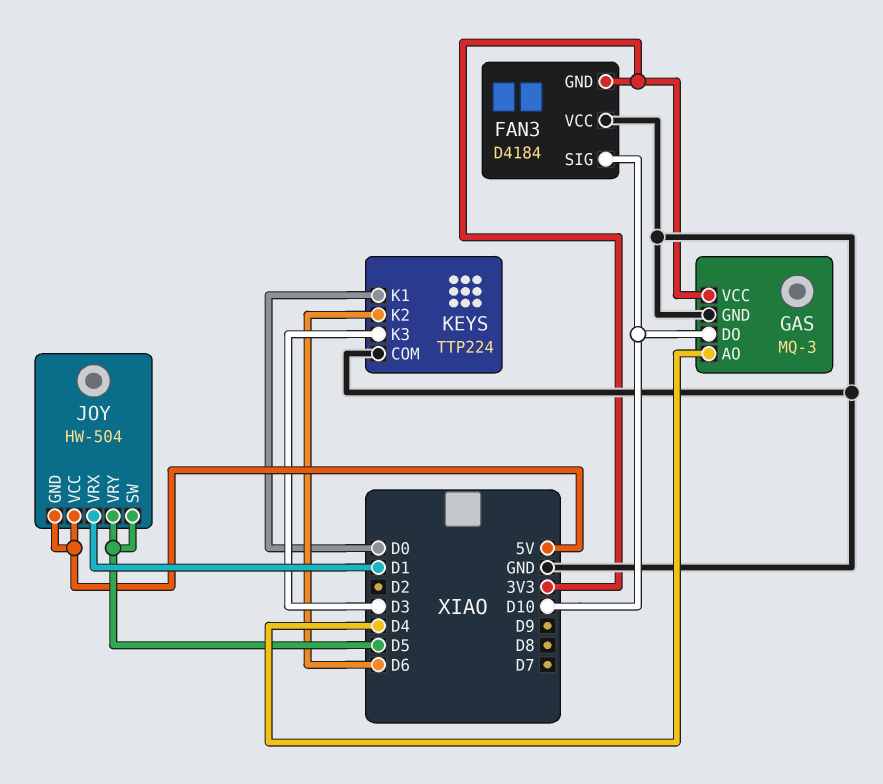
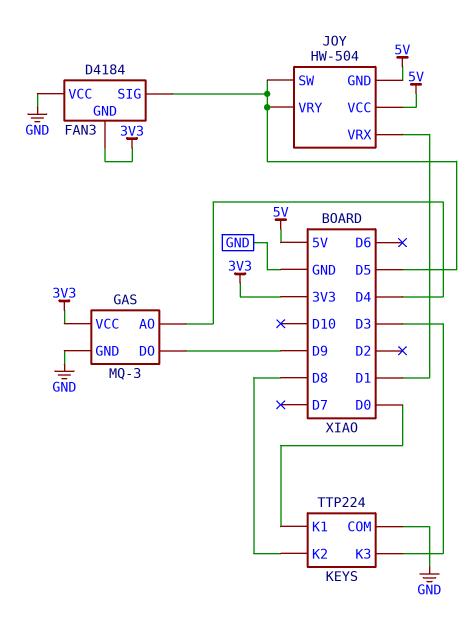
FAN3 pin SIG: D10 -> D5
GAS pin DO: D10 -> D9
KEYS pin K2: D6 -> D8

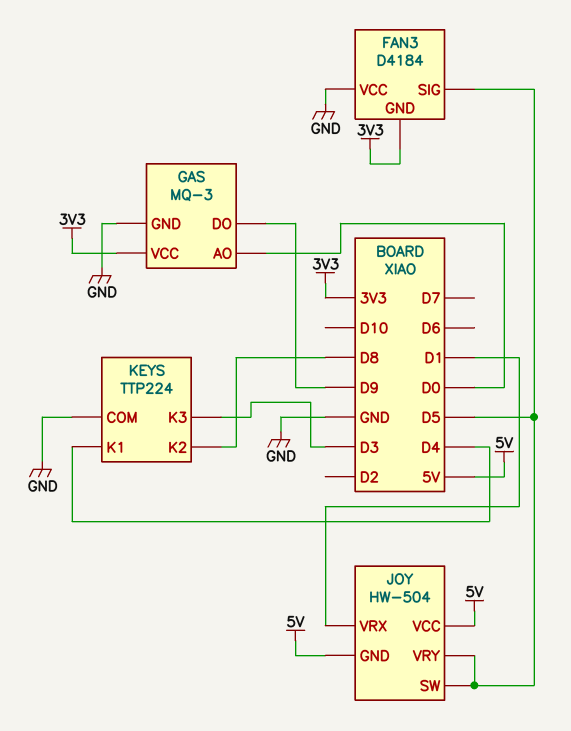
GAS pin AO: D4 -> D0
KEYS pin K1: D0 -> D4

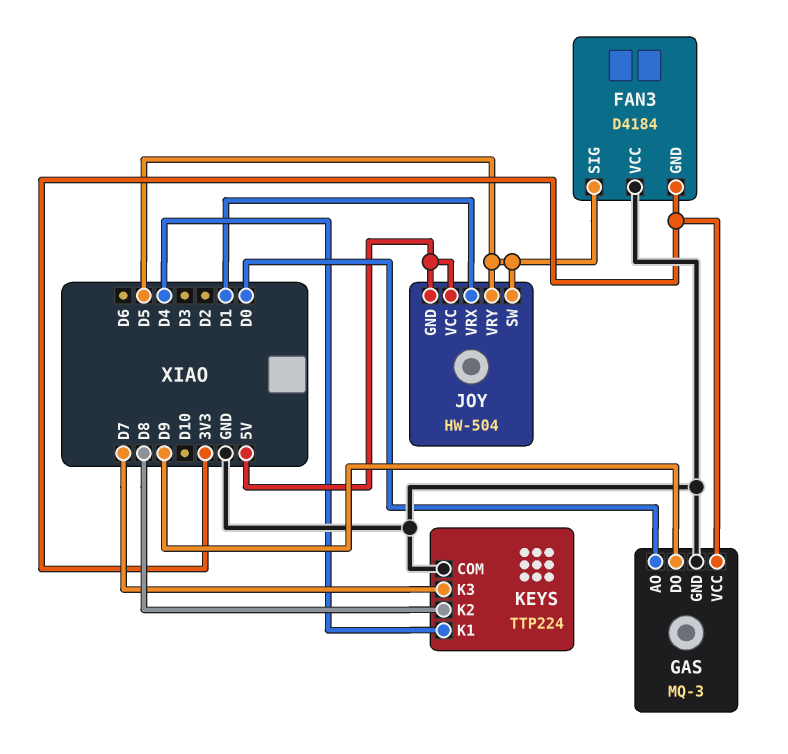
KEYS pin K3: D3 -> D7

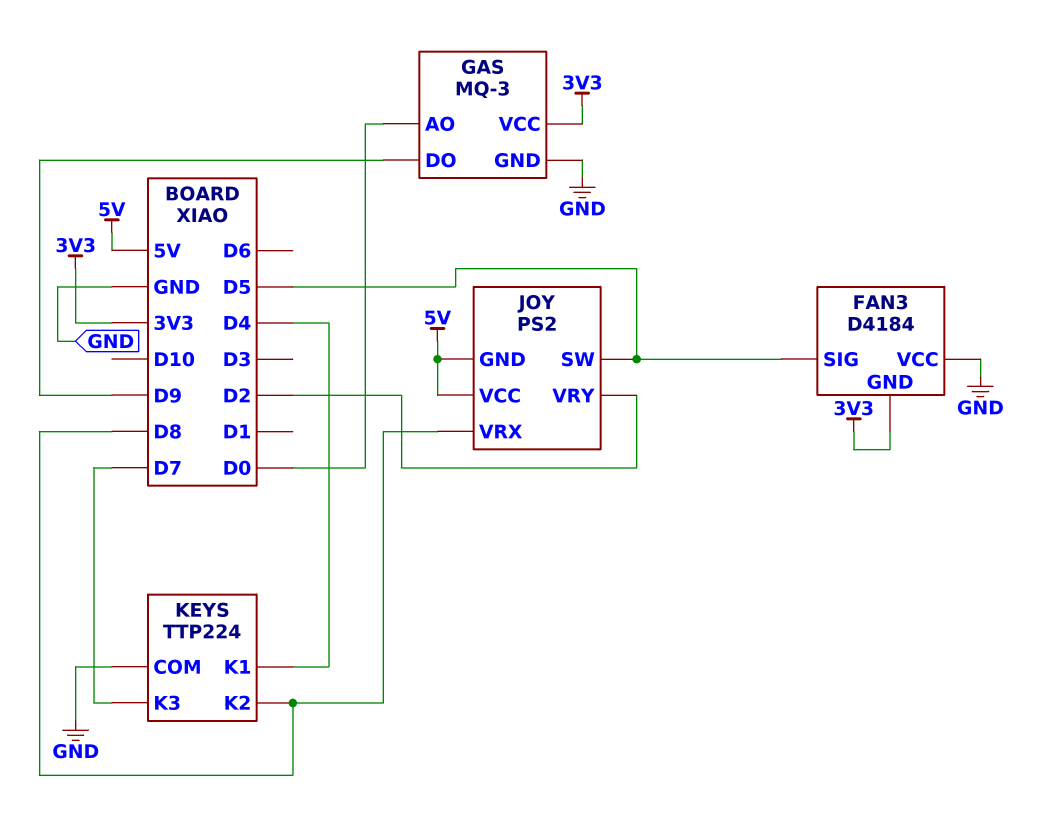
JOY: HW-504 -> PS2
JOY pin VRX: D1 -> D8
JOY pin VRY: D5 -> D2

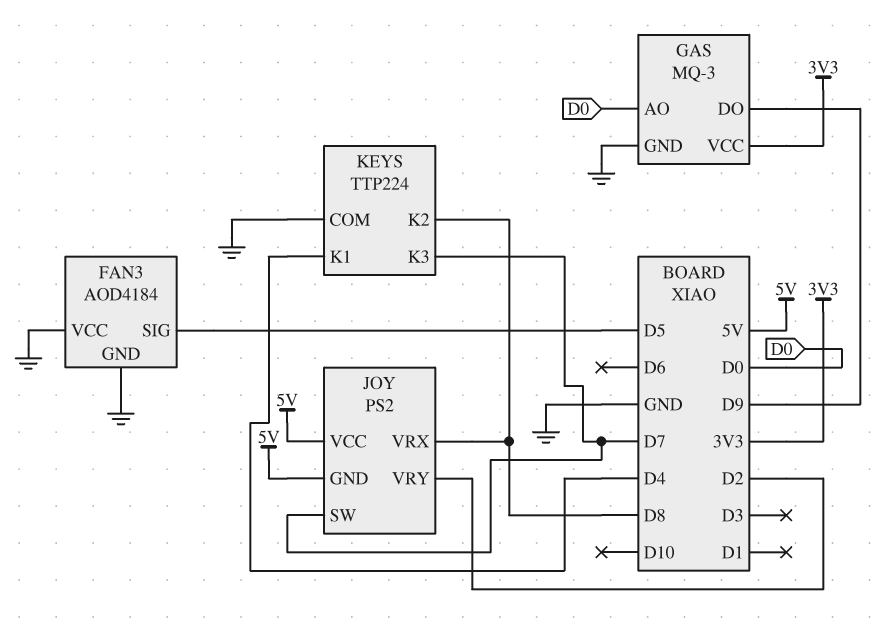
FAN3: D4184 -> AOD4184
FAN3 pin GND: 3V3 -> GND
JOY pin SW: D5 -> D7

